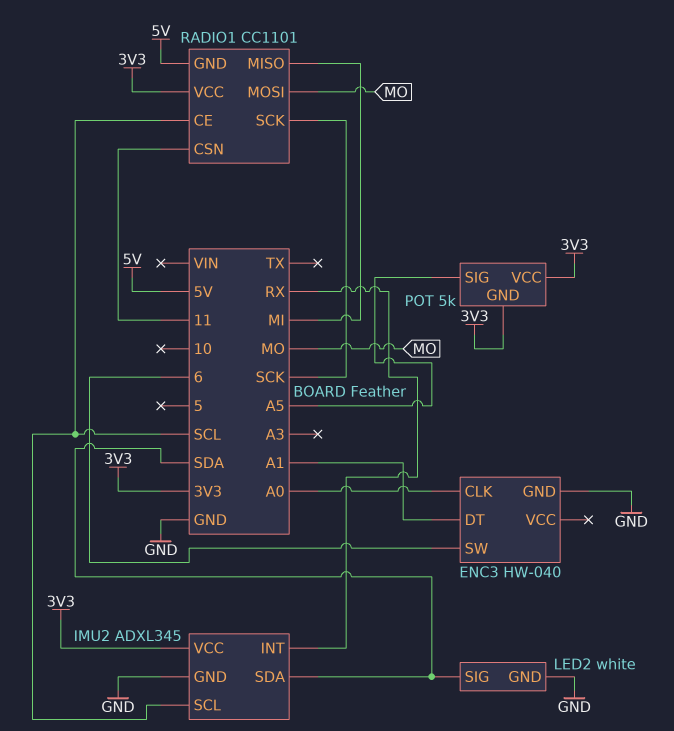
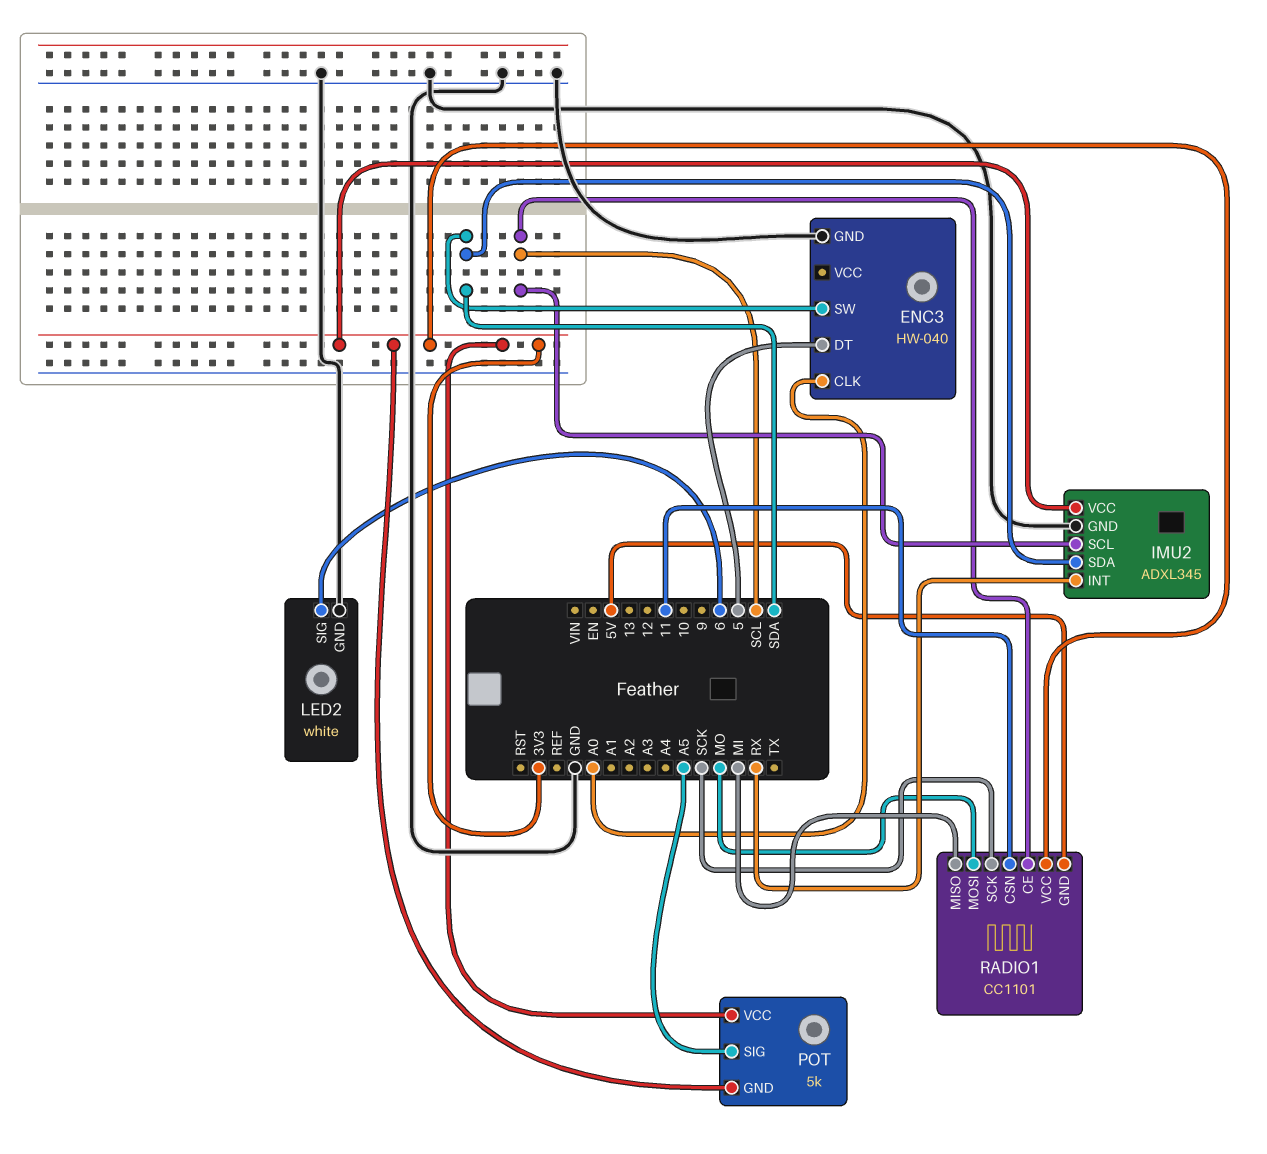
ENC3 pin DT: A1 -> 5
ENC3 pin SW: 6 -> SDA
LED2 pin SIG: SDA -> 6

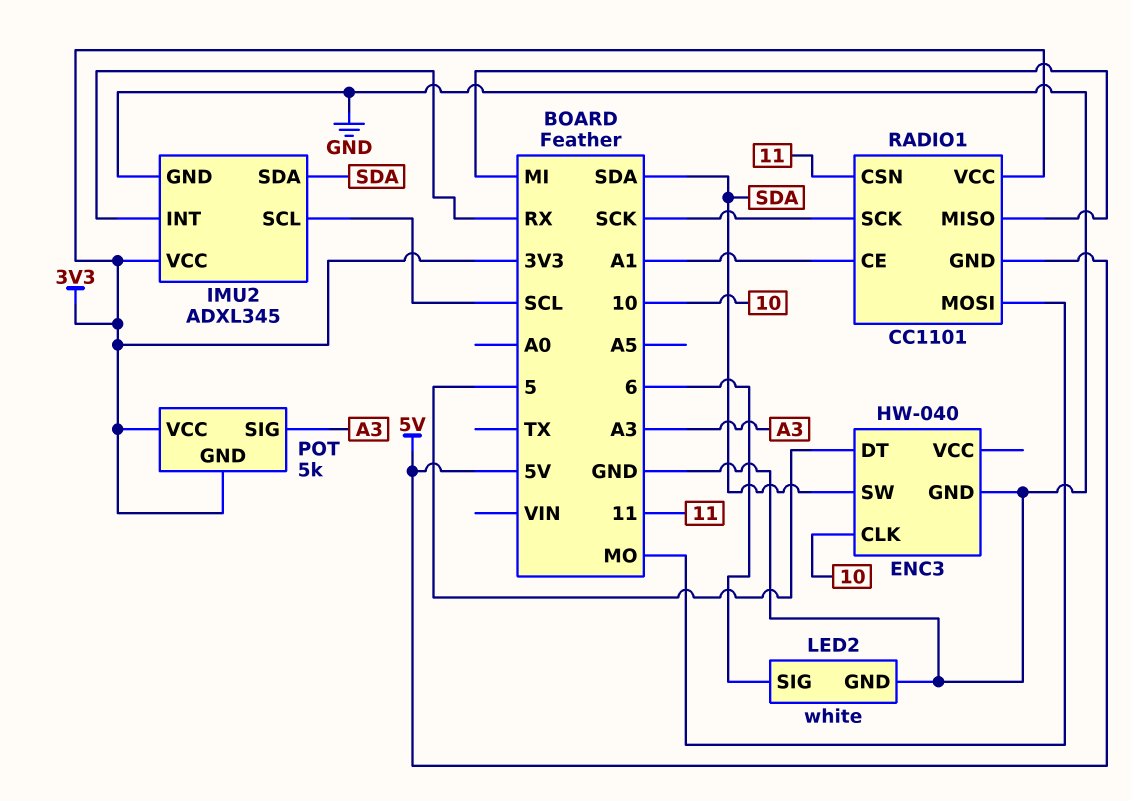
ENC3 pin CLK: A0 -> 10
POT pin SIG: A5 -> A3
RADIO1 pin CE: SCL -> A1

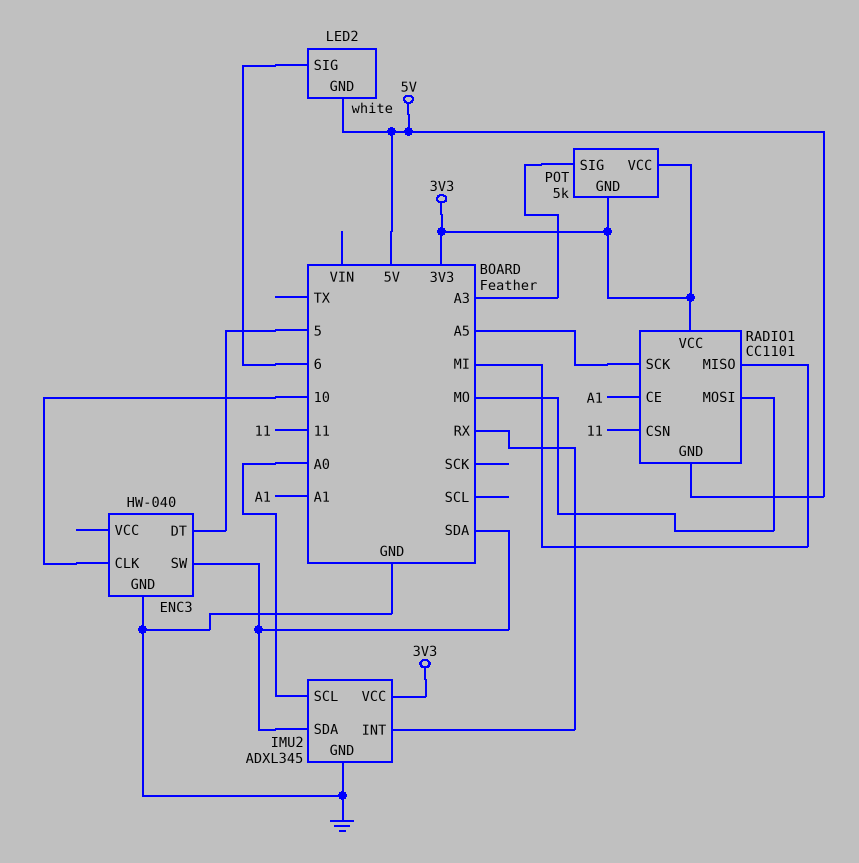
IMU2 pin SCL: SCL -> A0
LED2 pin GND: GND -> 5V
RADIO1 pin SCK: SCK -> A5

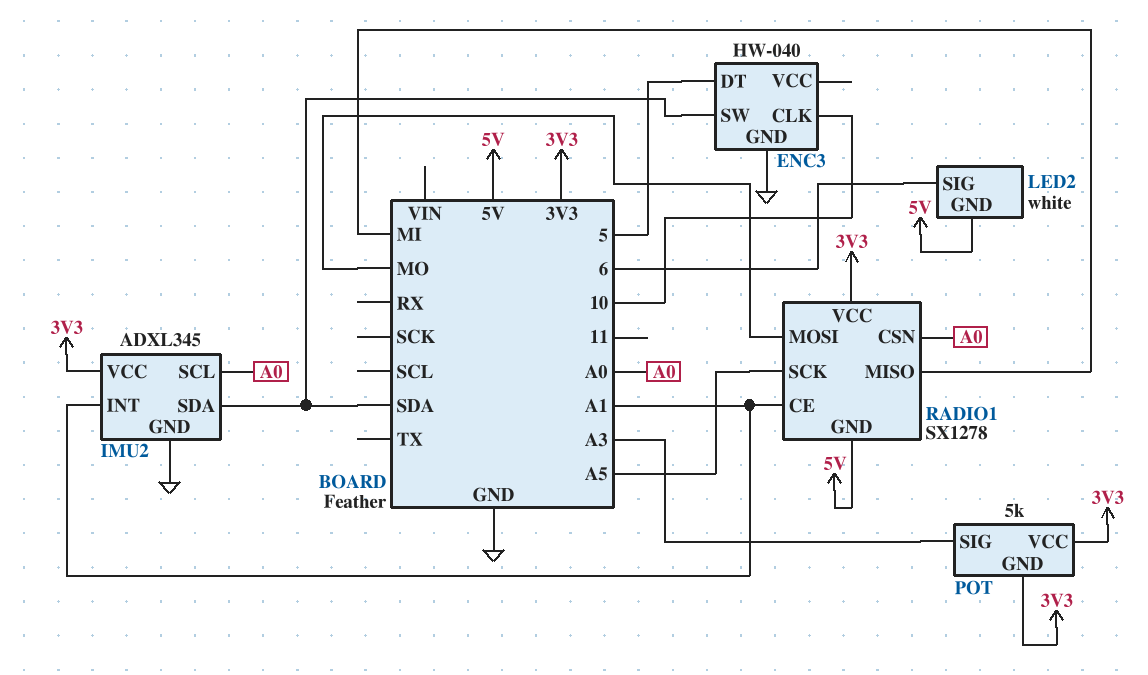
IMU2 pin INT: RX -> A1
RADIO1: CC1101 -> SX1278
RADIO1 pin CSN: 11 -> A0

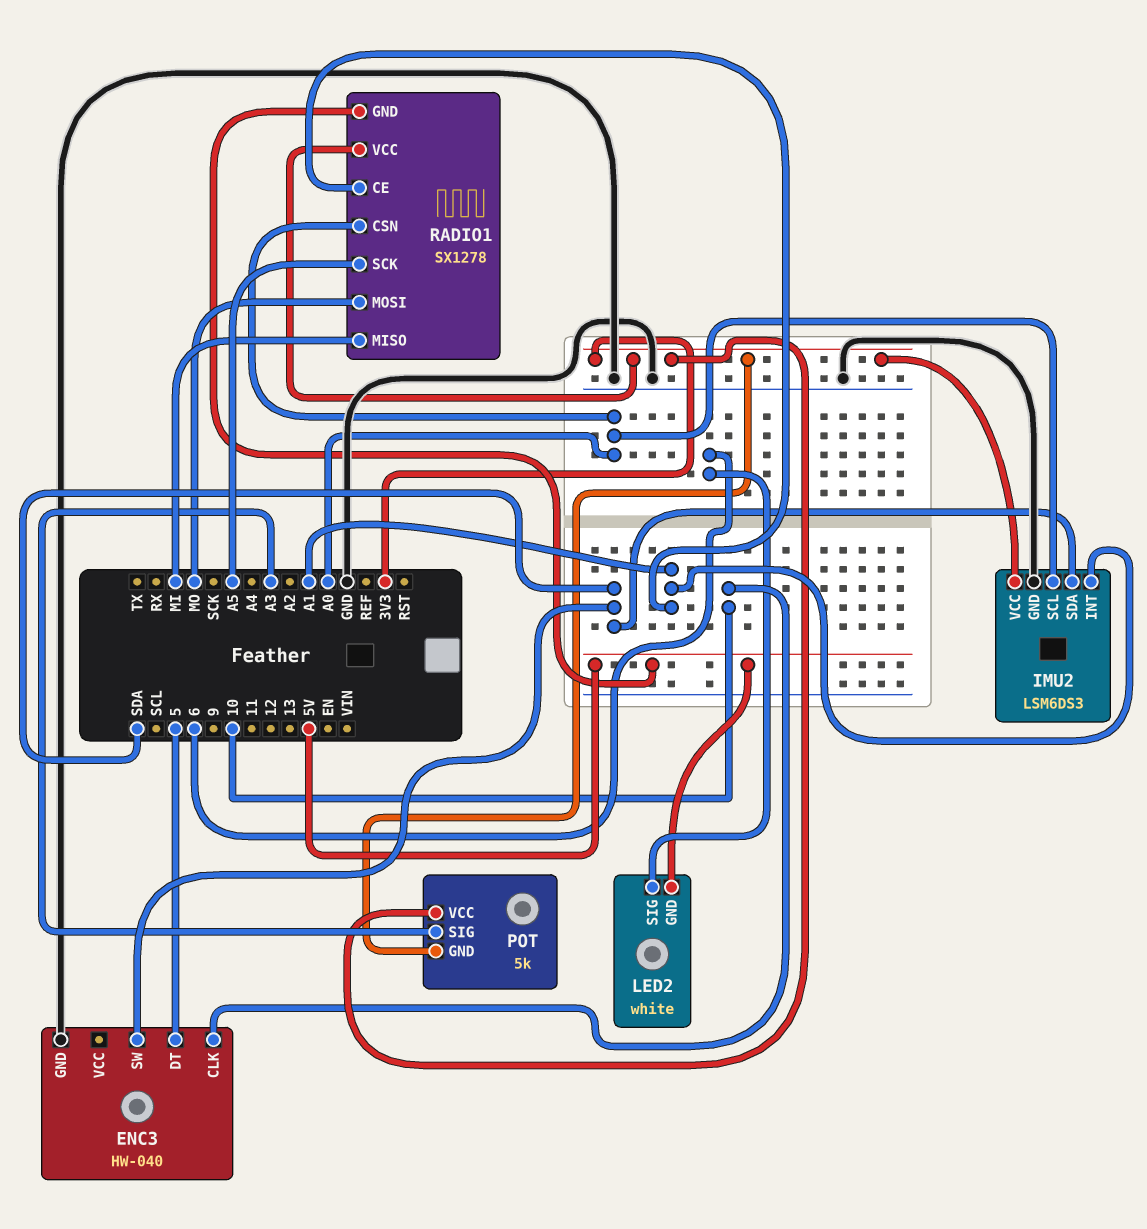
IMU2: ADXL345 -> LSM6DS3

